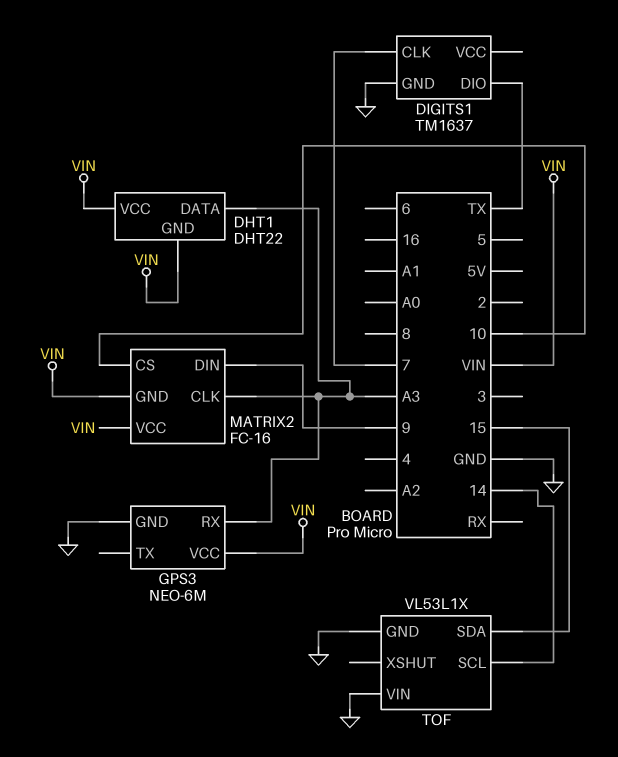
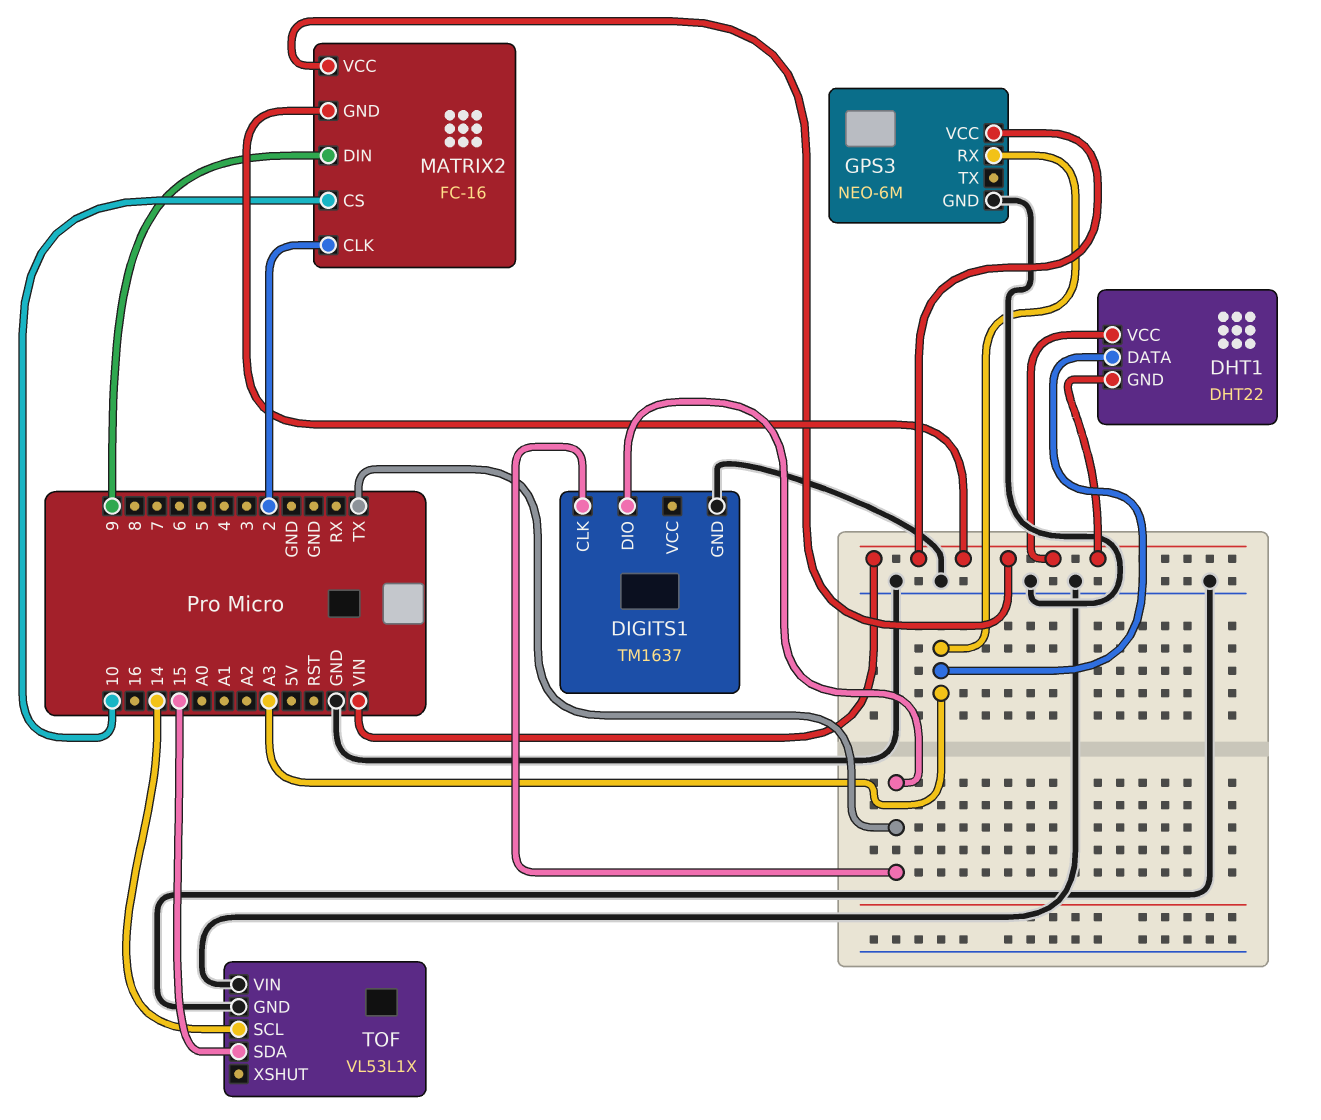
DIGITS1 pin CLK: 7 -> TX
MATRIX2 pin CLK: A3 -> 2

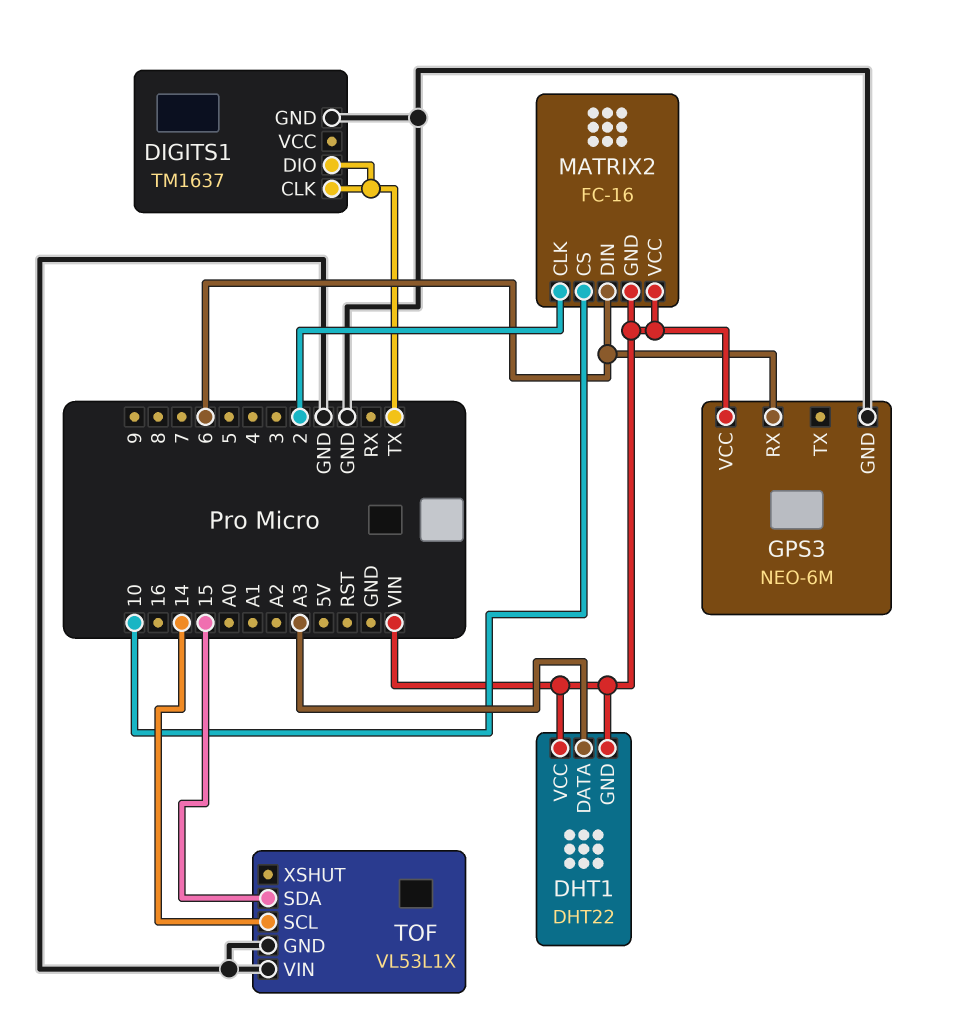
GPS3 pin RX: A3 -> 6
MATRIX2 pin DIN: 9 -> 6

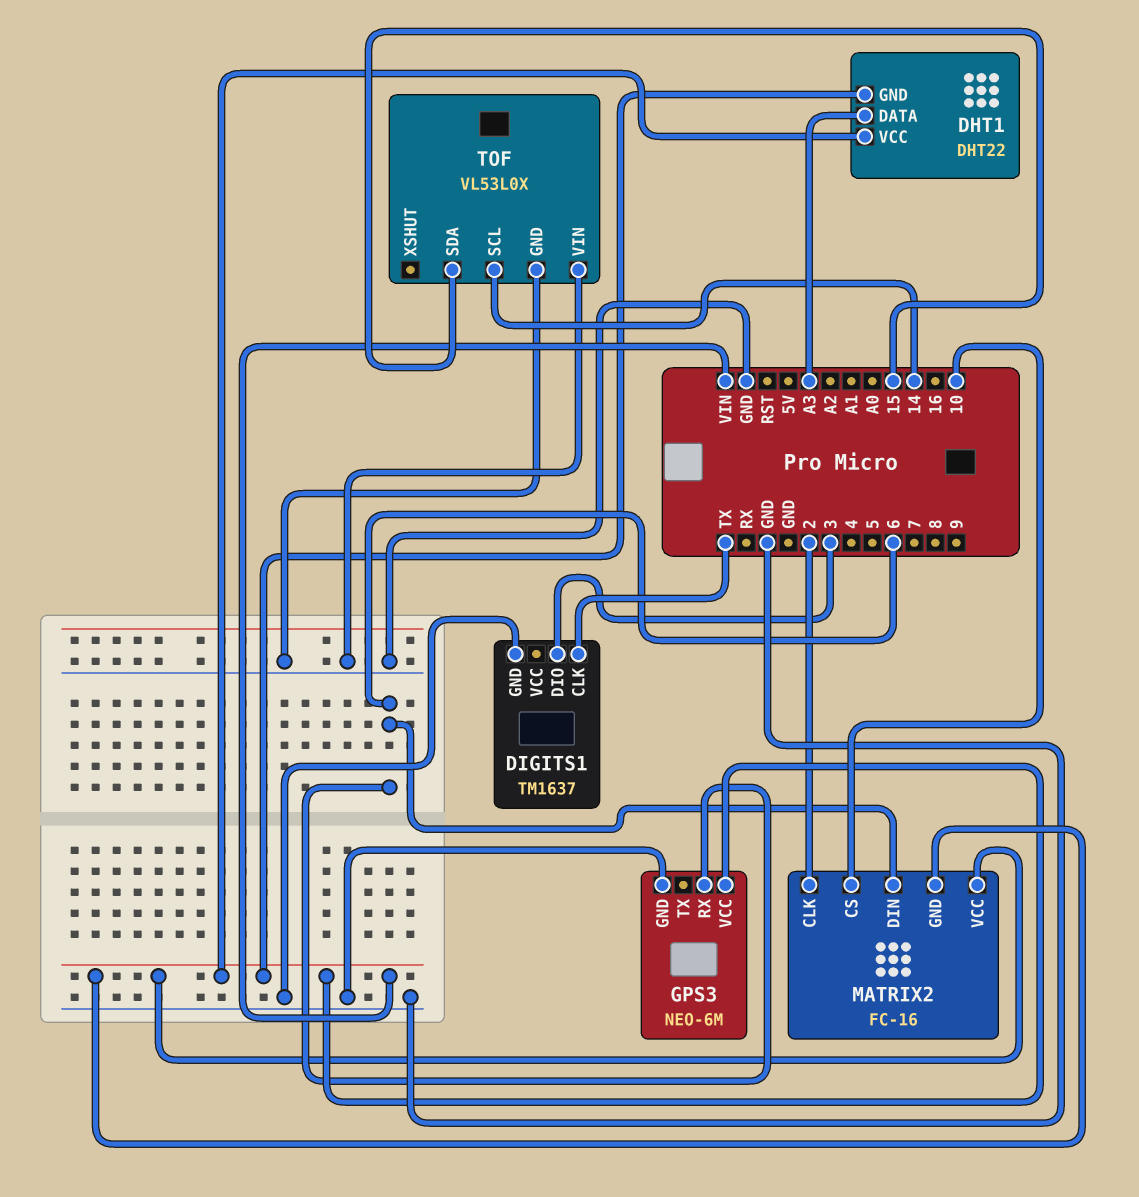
DIGITS1 pin DIO: TX -> 3
TOF: VL53L1X -> VL53L0X

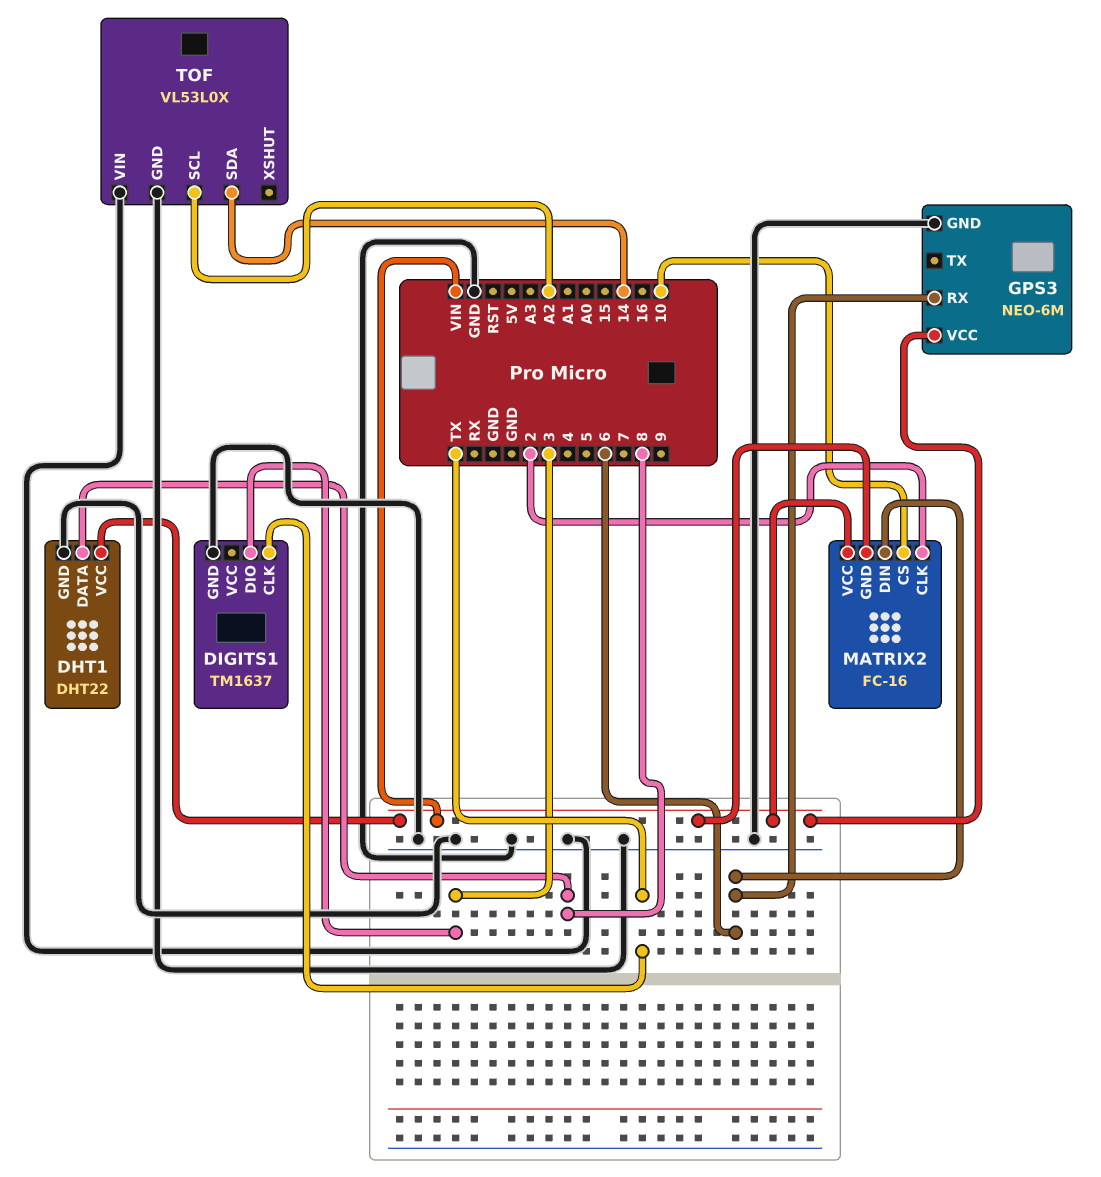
DHT1 pin DATA: A3 -> 8
DHT1 pin GND: VIN -> GND
TOF pin SCL: 14 -> A2
TOF pin SDA: 15 -> 14

